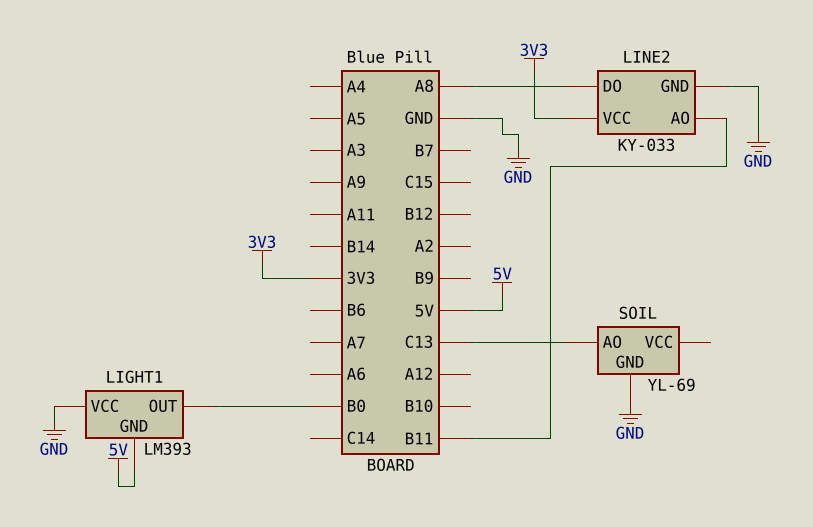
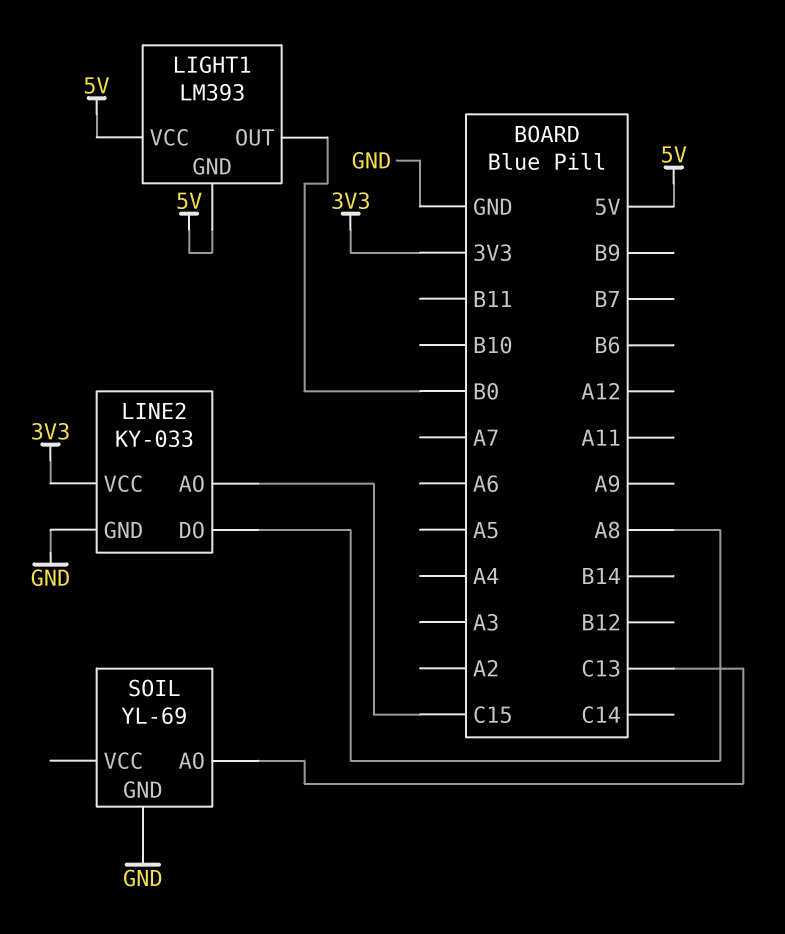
LIGHT1 pin VCC: GND -> 5V
LINE2 pin AO: B11 -> C15

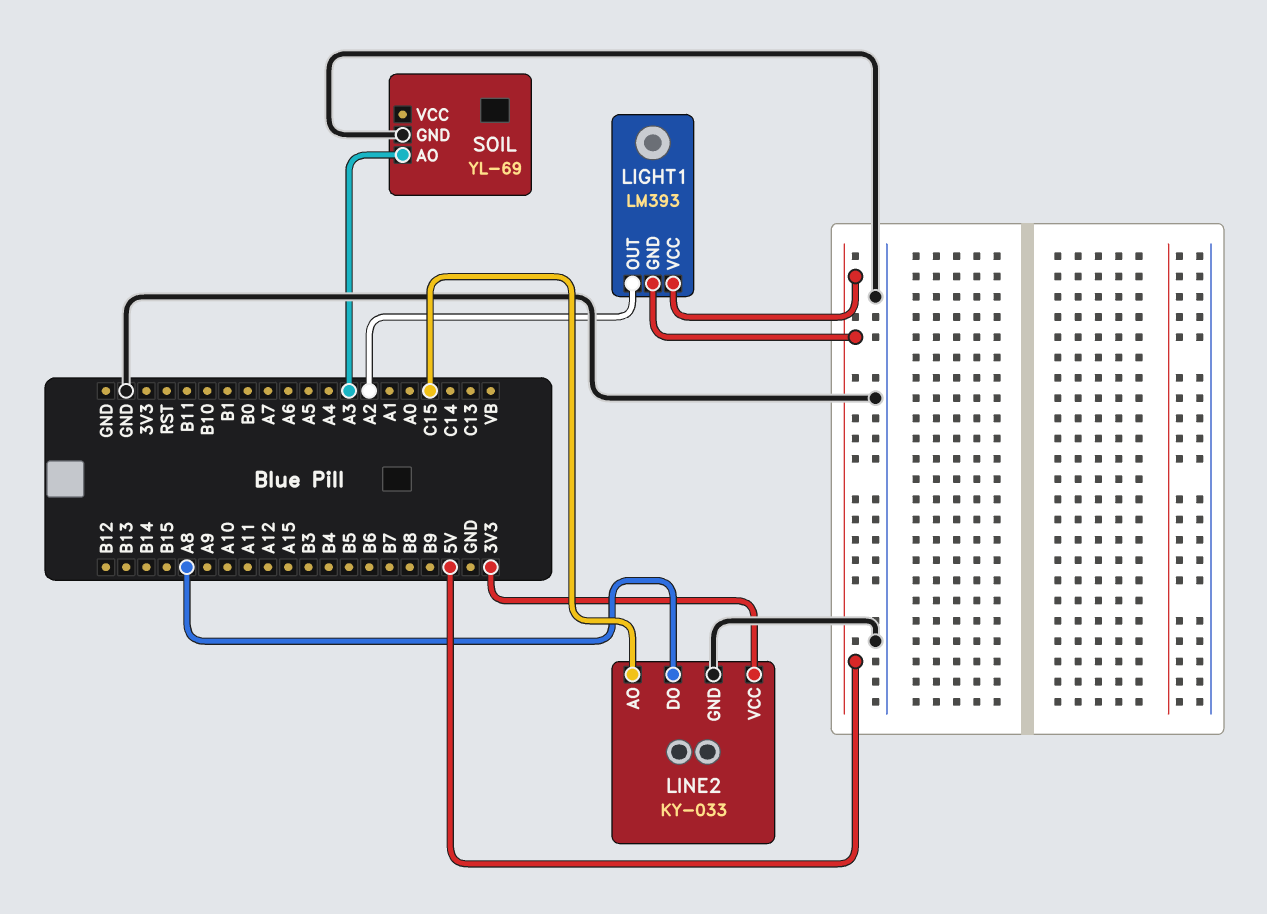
LIGHT1 pin OUT: B0 -> A2
SOIL pin AO: C13 -> A3

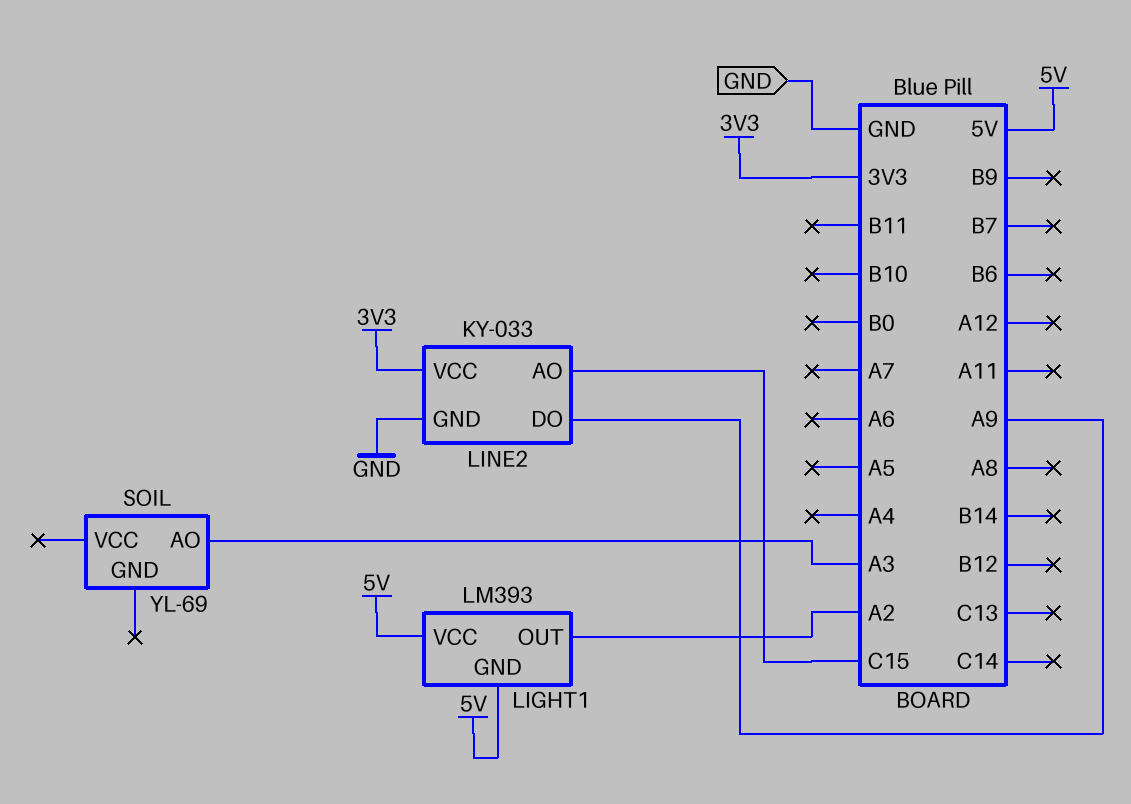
LINE2 pin DO: A8 -> A9
SOIL pin GND: GND -> none

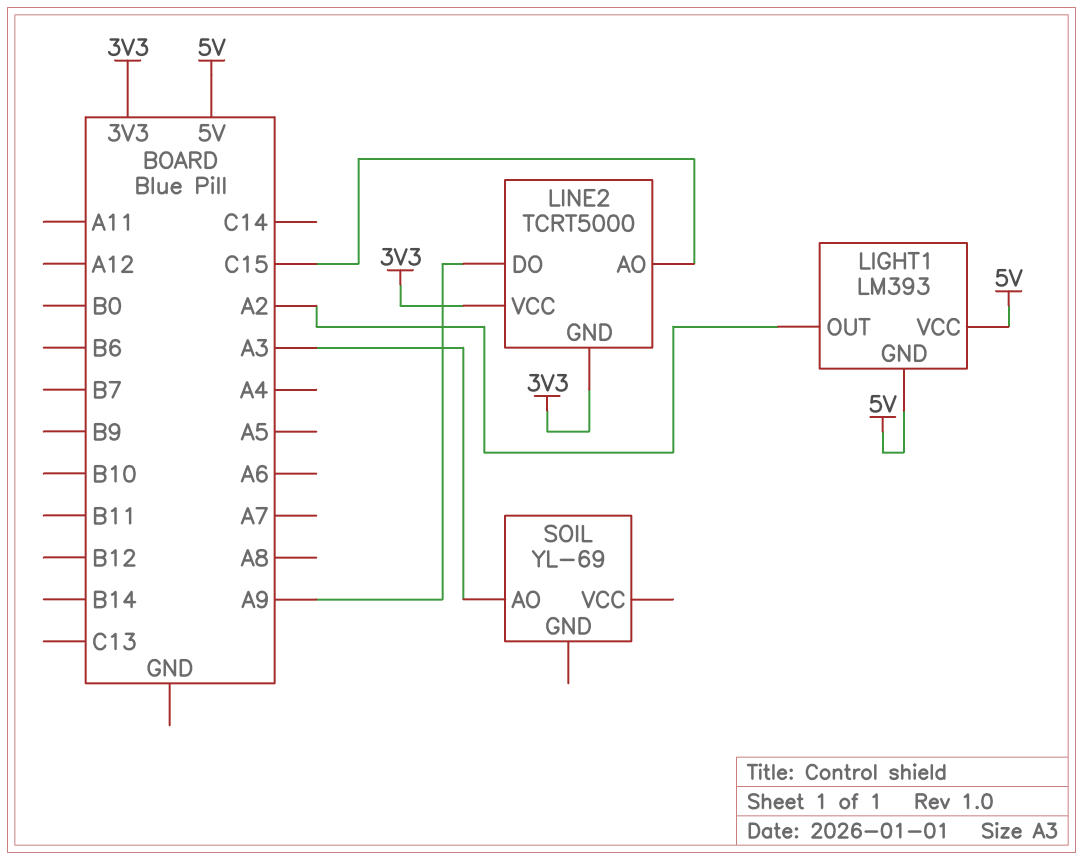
LINE2: KY-033 -> TCRT5000
LINE2 pin GND: GND -> 3V3

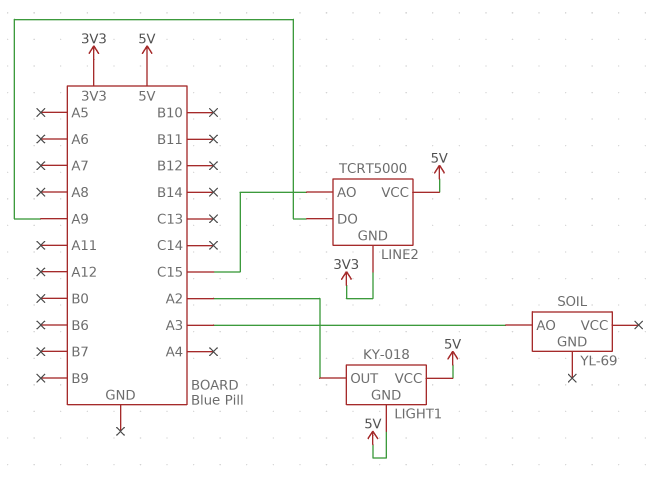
LIGHT1: LM393 -> KY-018
LINE2 pin VCC: 3V3 -> 5V

